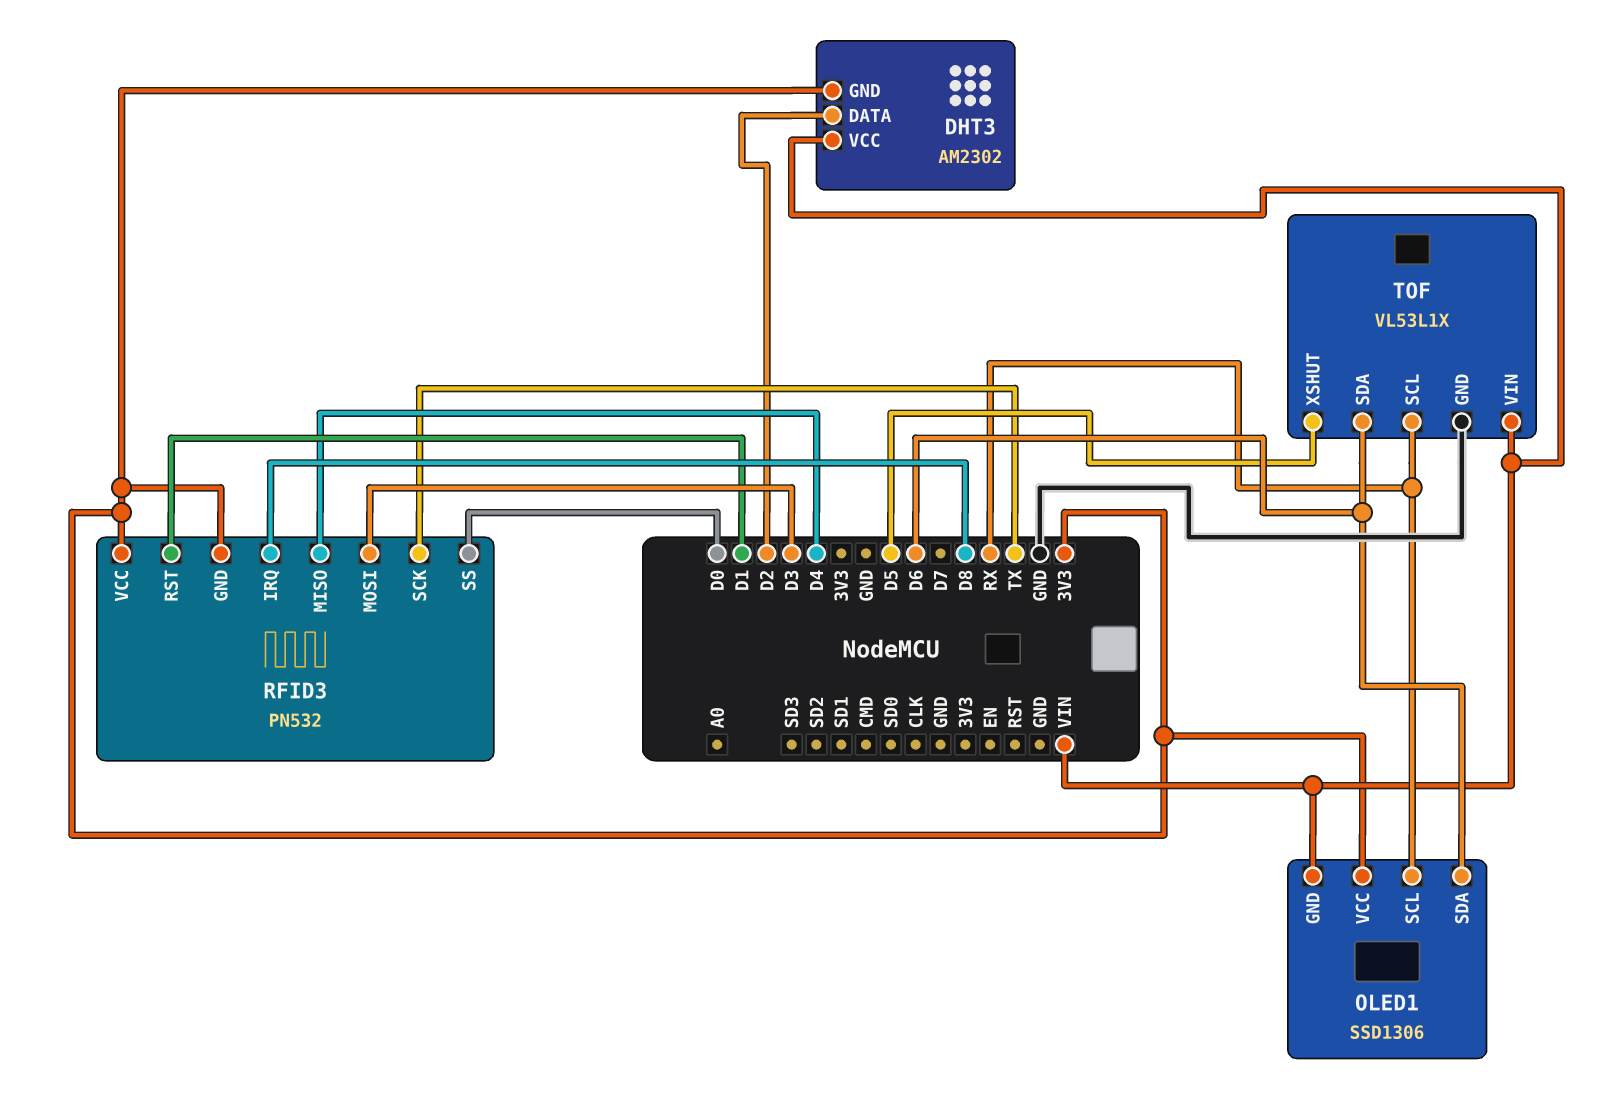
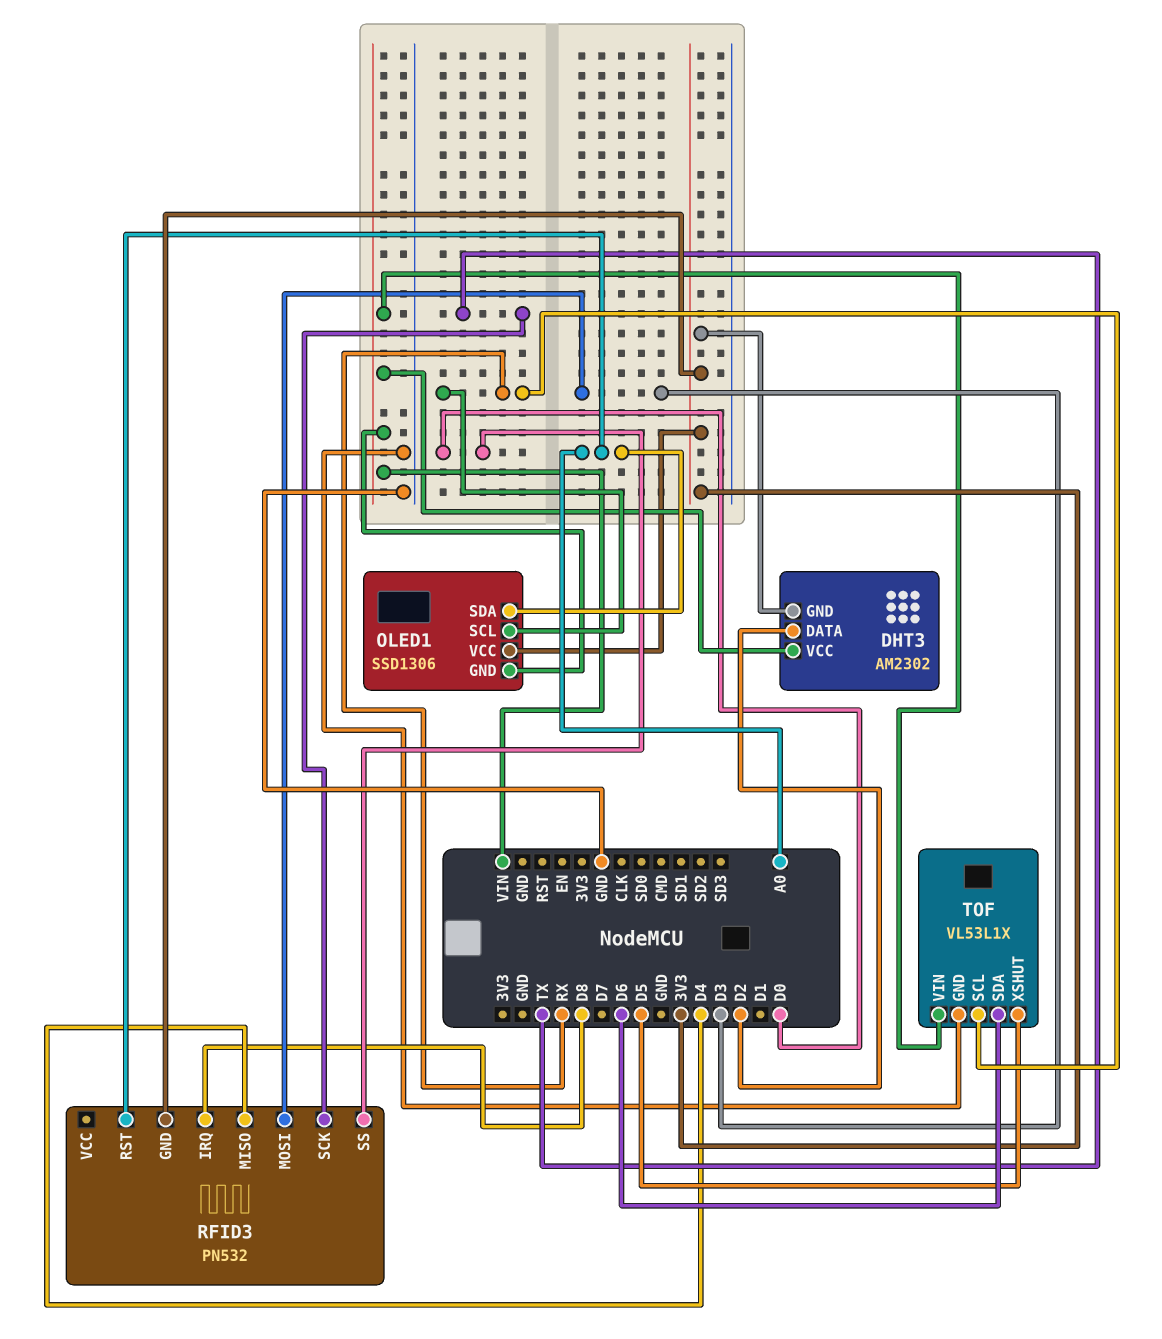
OLED1 pin SDA: D6 -> A0
RFID3 pin RST: D1 -> A0
RFID3 pin VCC: 3V3 -> none

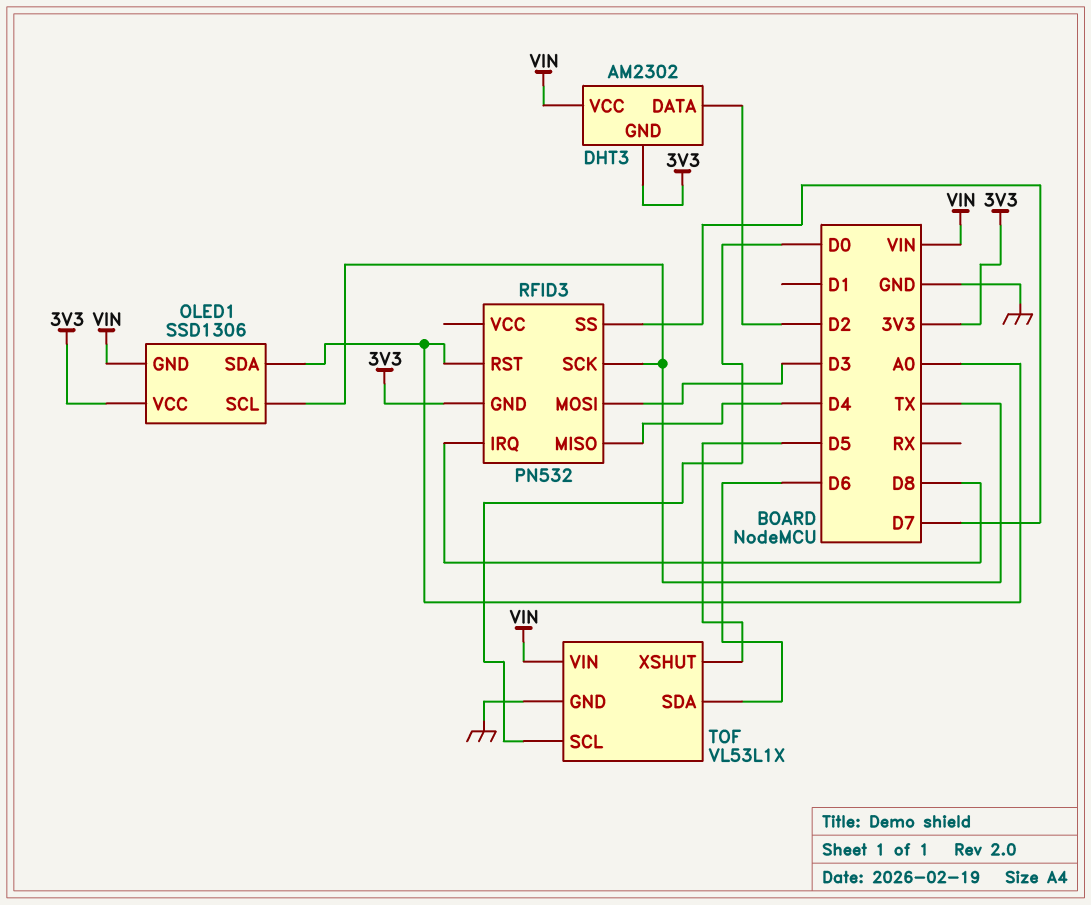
OLED1 pin SCL: RX -> TX
RFID3 pin SS: D0 -> D7
TOF pin SCL: RX -> D0

